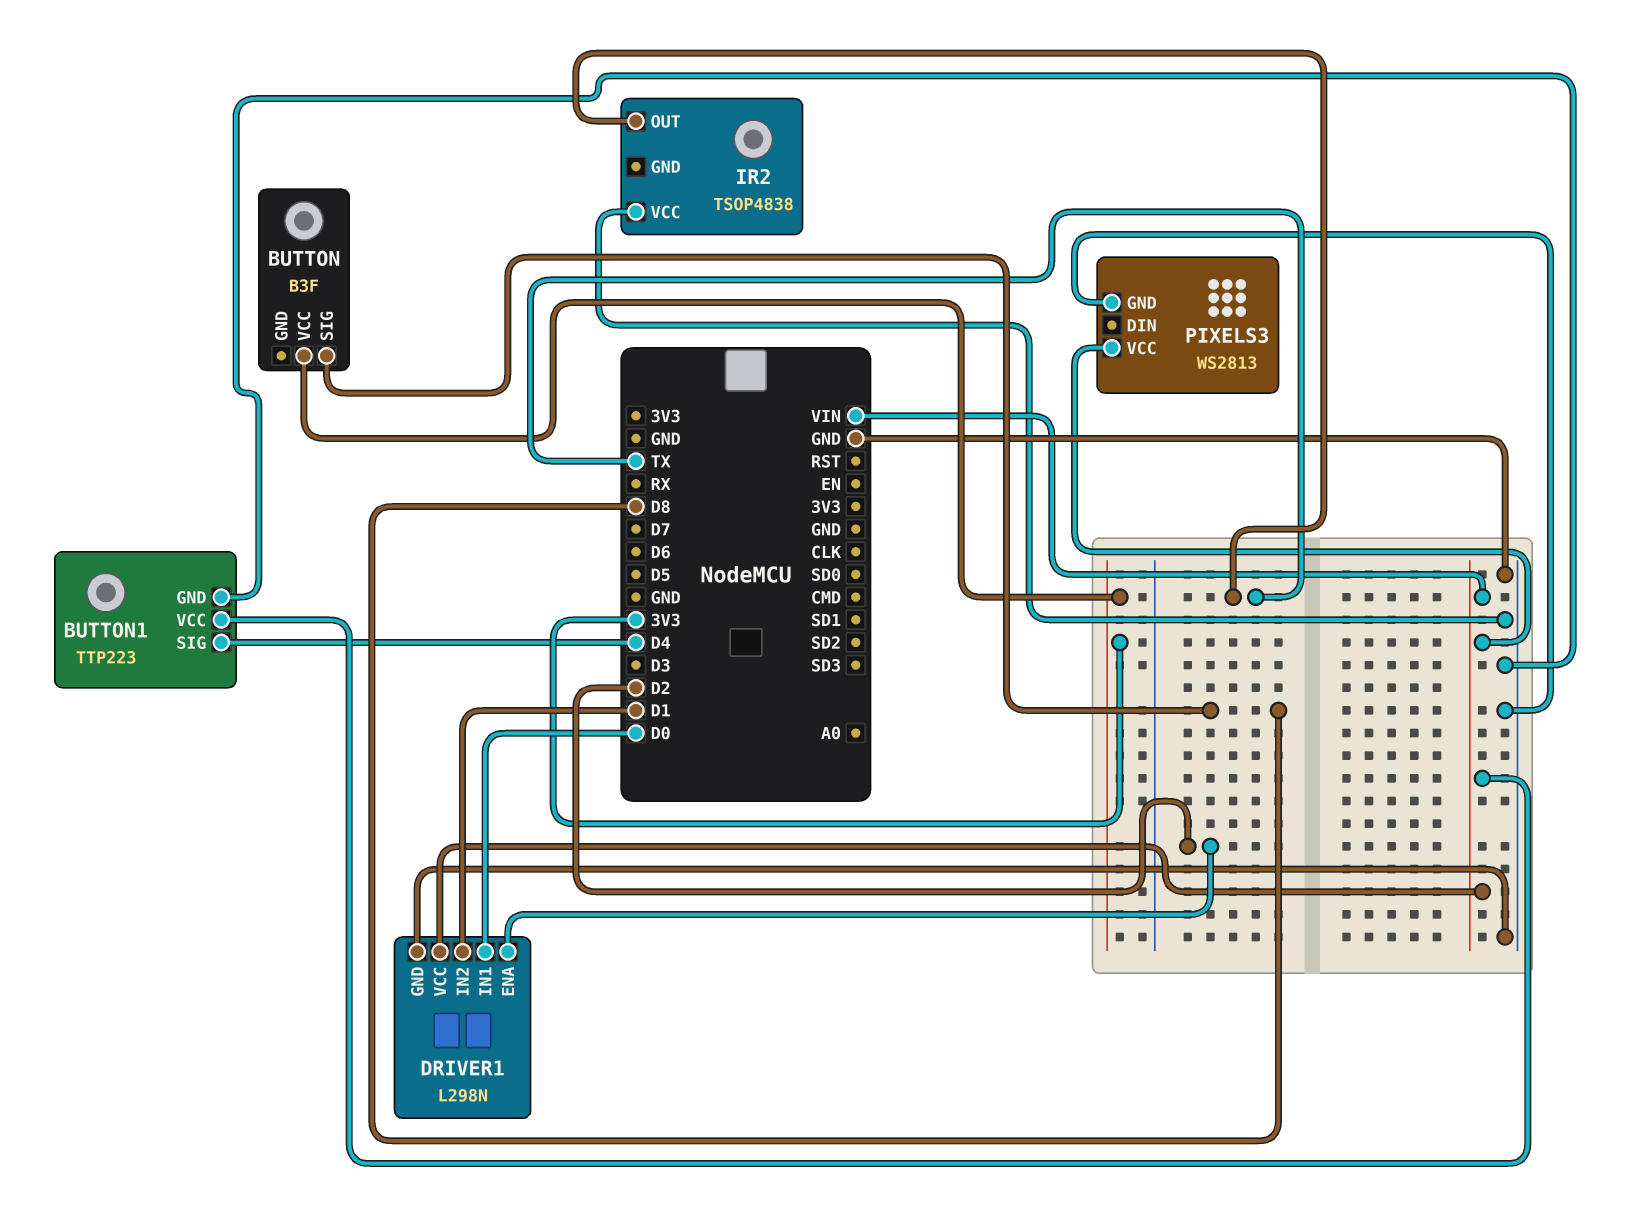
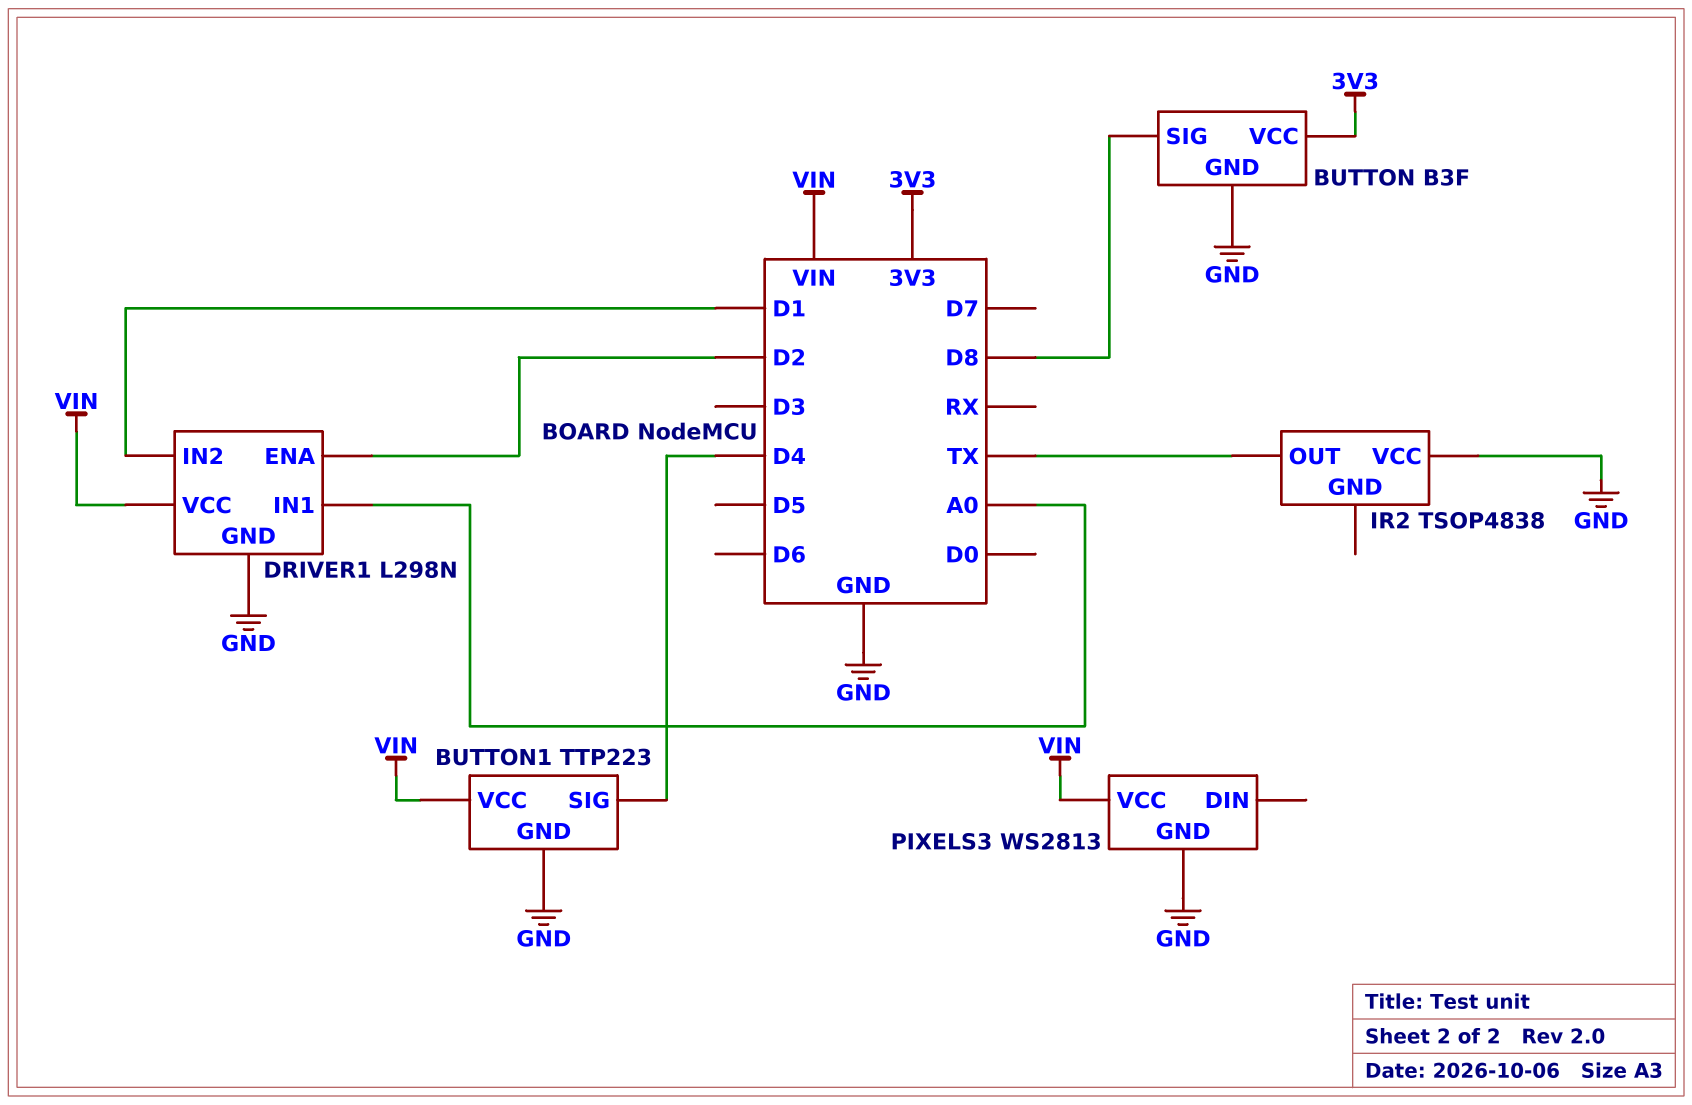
BUTTON pin GND: none -> GND
DRIVER1 pin IN1: D0 -> A0

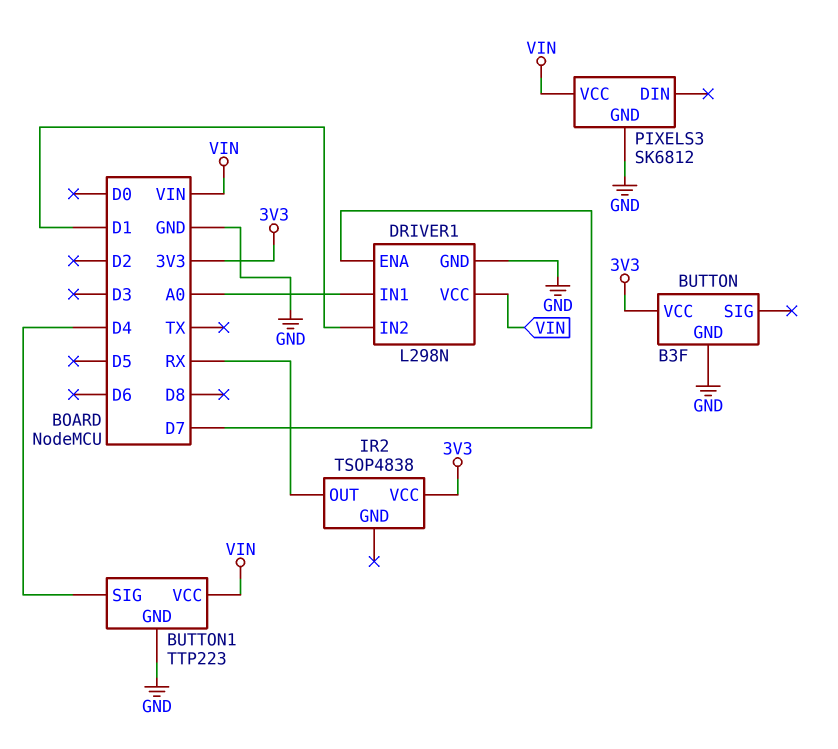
BUTTON pin SIG: D8 -> none
DRIVER1 pin ENA: D2 -> D7
IR2 pin OUT: TX -> RX
IR2 pin VCC: GND -> 3V3
PIXELS3: WS2813 -> SK6812

